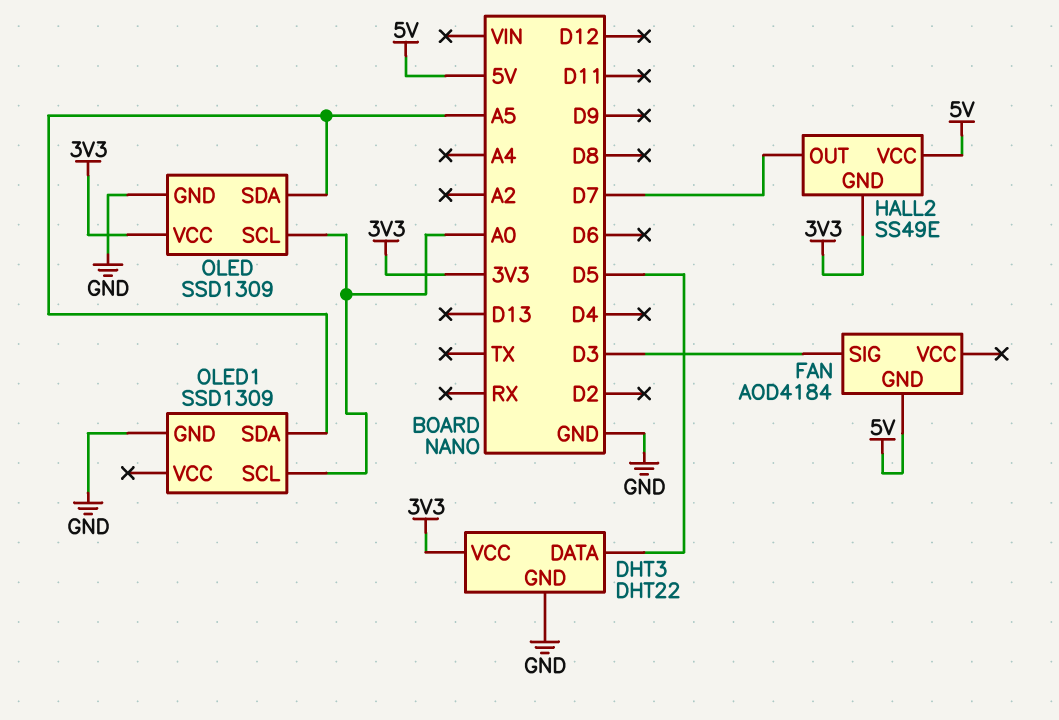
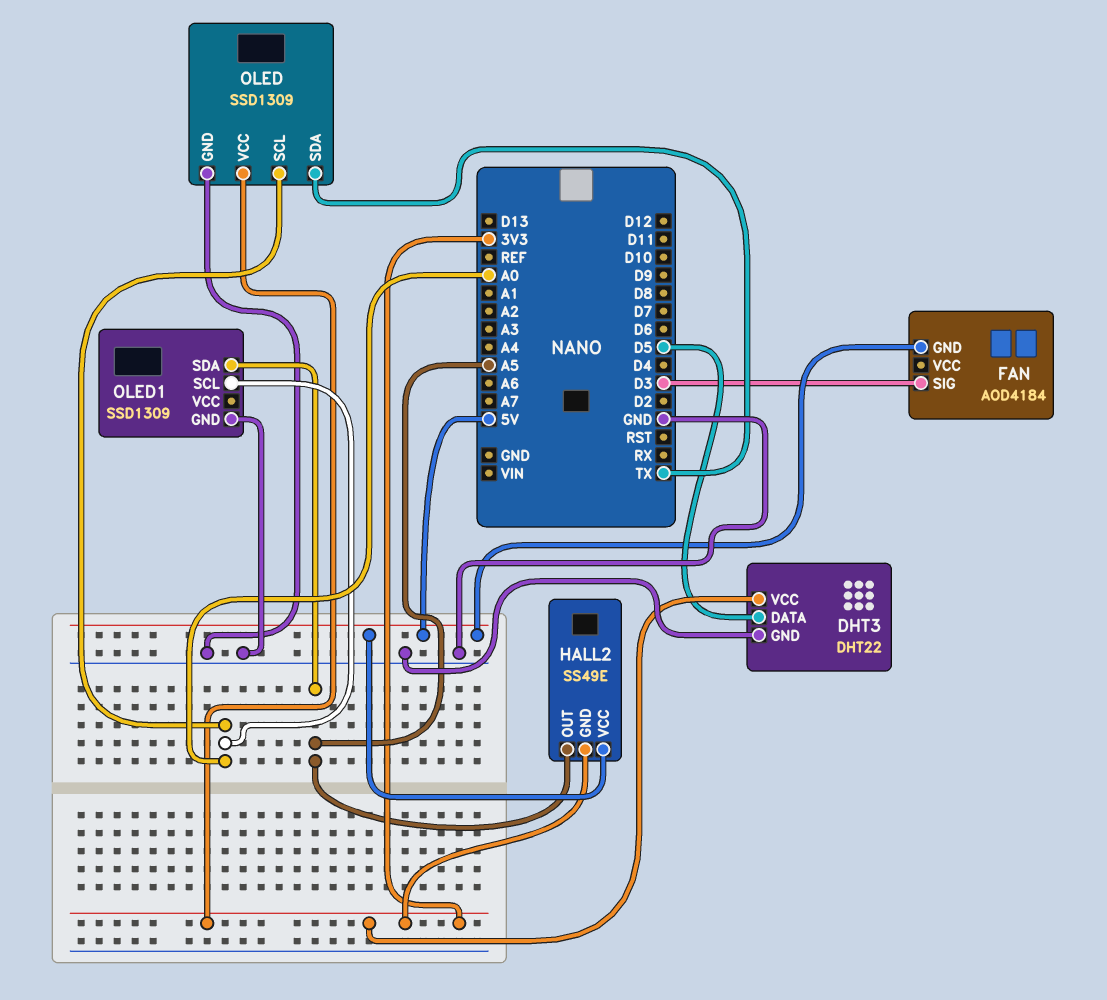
HALL2 pin OUT: D7 -> A5
OLED pin SDA: A5 -> TX

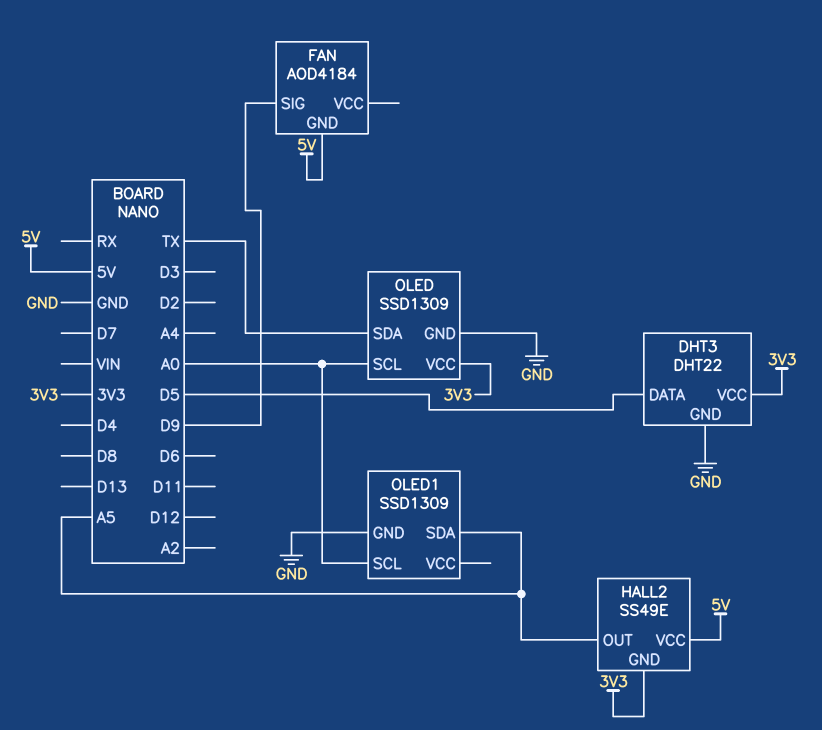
FAN pin SIG: D3 -> D9

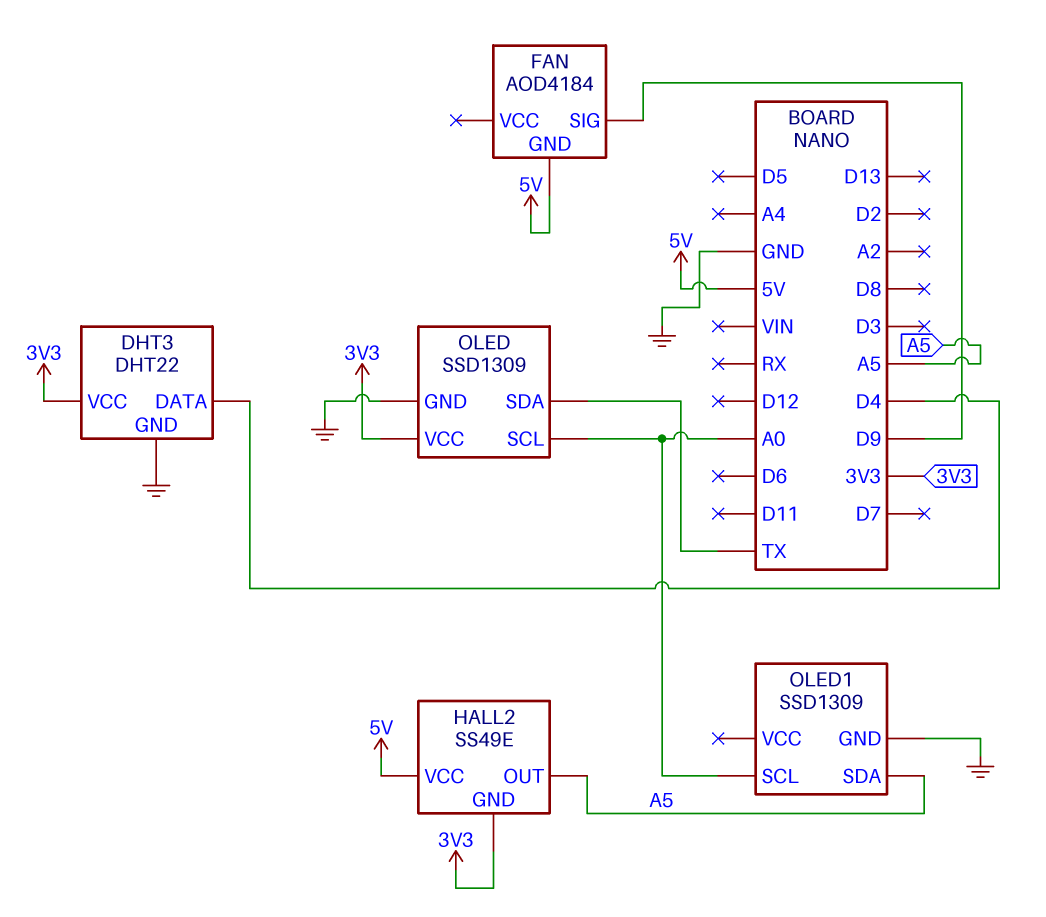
DHT3 pin DATA: D5 -> D4

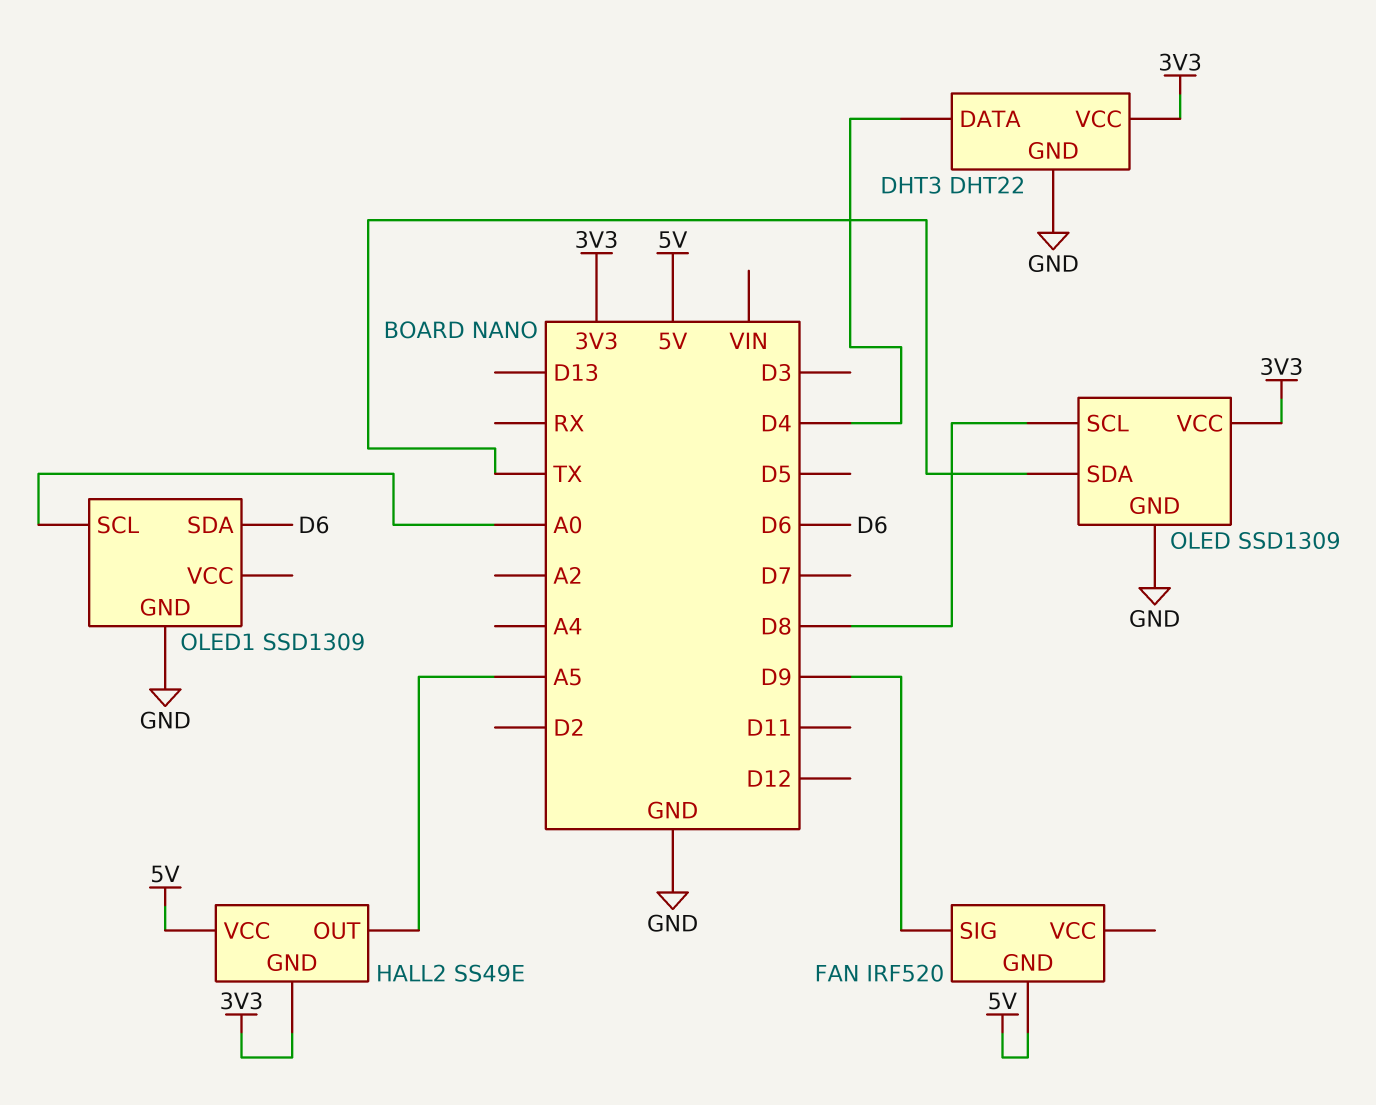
FAN: AOD4184 -> IRF520
OLED pin SCL: A0 -> D8
OLED1 pin SDA: A5 -> D6

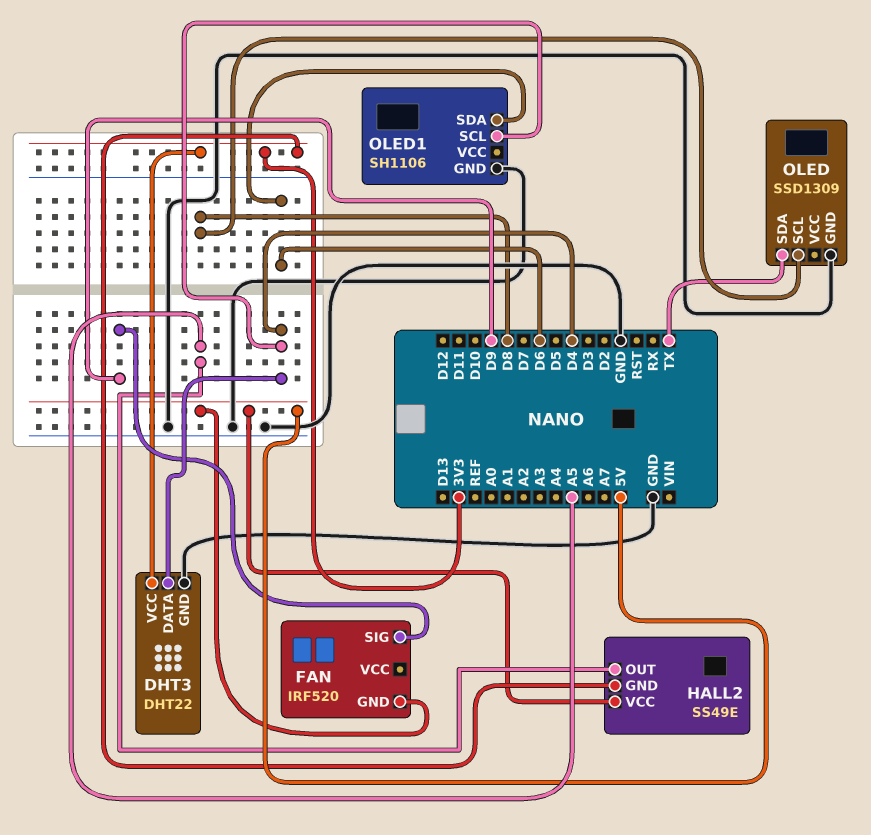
OLED pin VCC: 3V3 -> none
OLED1: SSD1309 -> SH1106
OLED1 pin SCL: A0 -> D4

